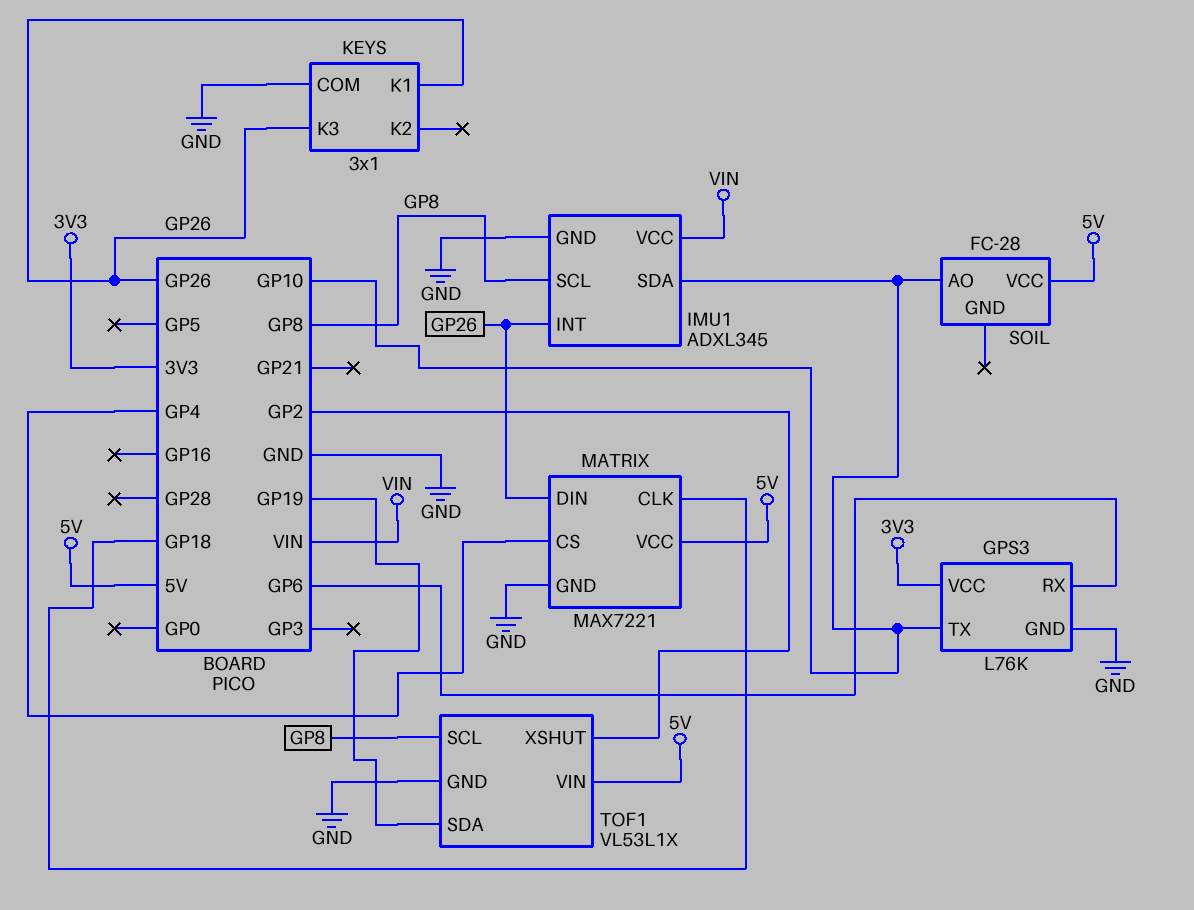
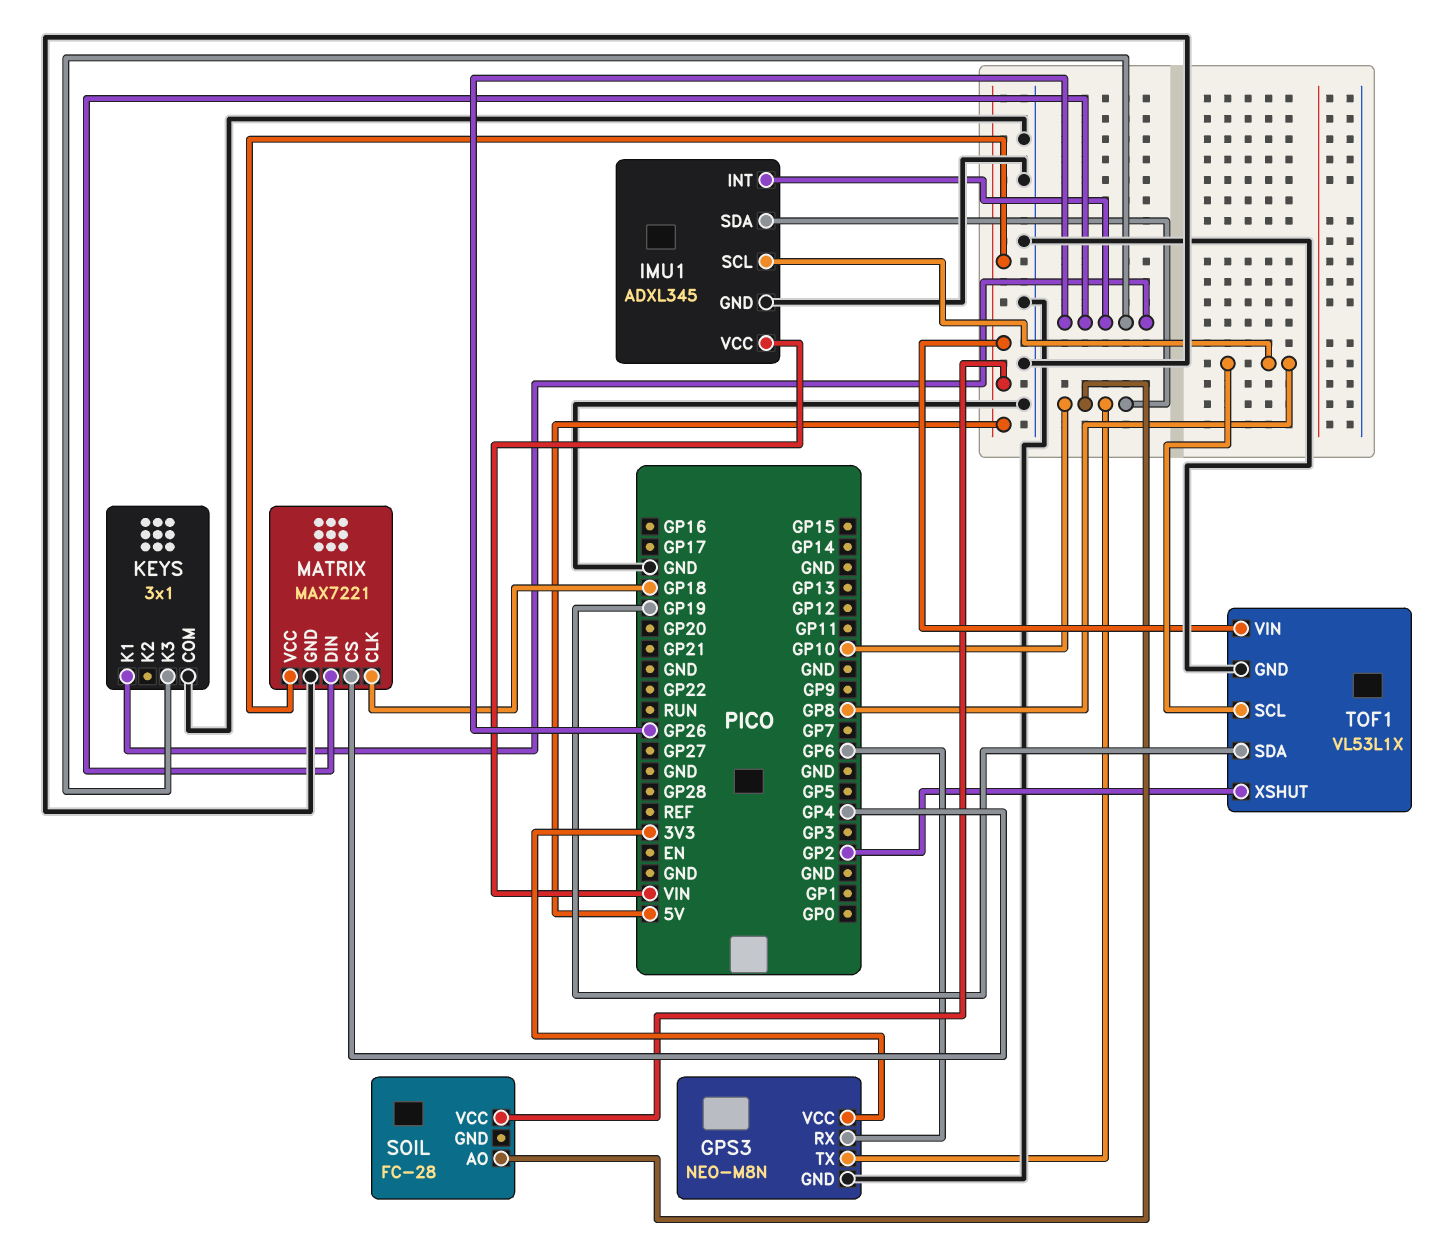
GPS3: L76K -> NEO-M8N

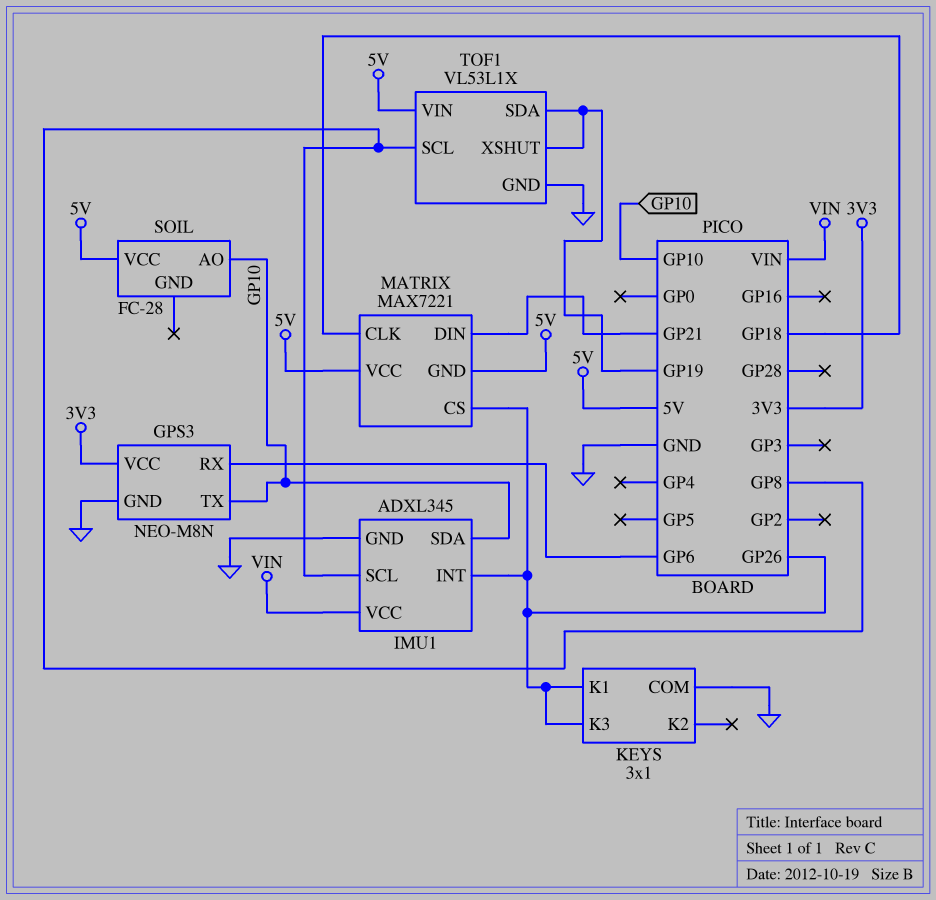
MATRIX pin CS: GP4 -> GP26
MATRIX pin DIN: GP26 -> GP21
MATRIX pin GND: GND -> 5V
TOF1 pin XSHUT: GP2 -> GP19

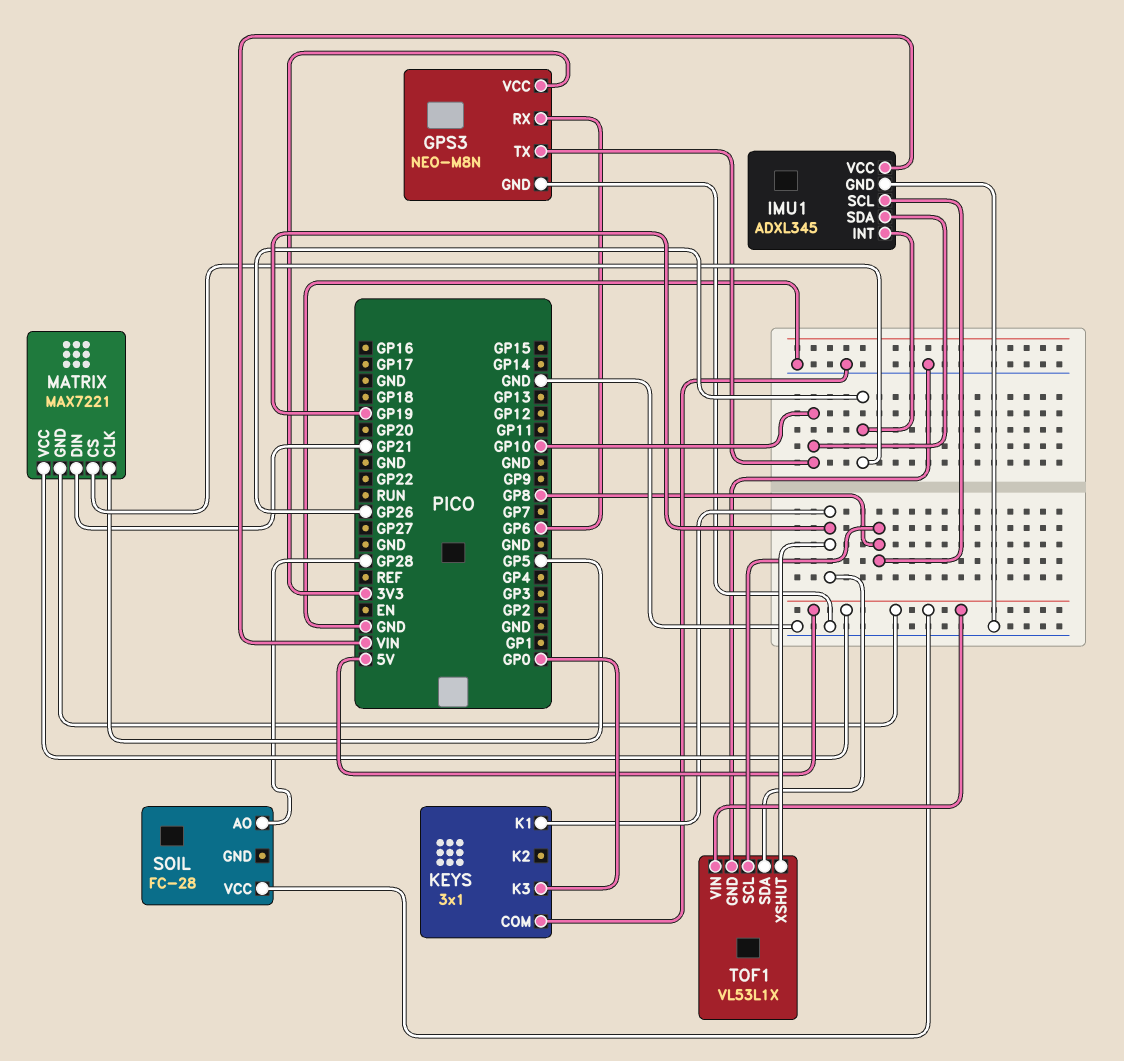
KEYS pin K1: GP26 -> GP19
KEYS pin K3: GP26 -> GP0
MATRIX pin CLK: GP18 -> GP5
SOIL pin AO: GP10 -> GP28

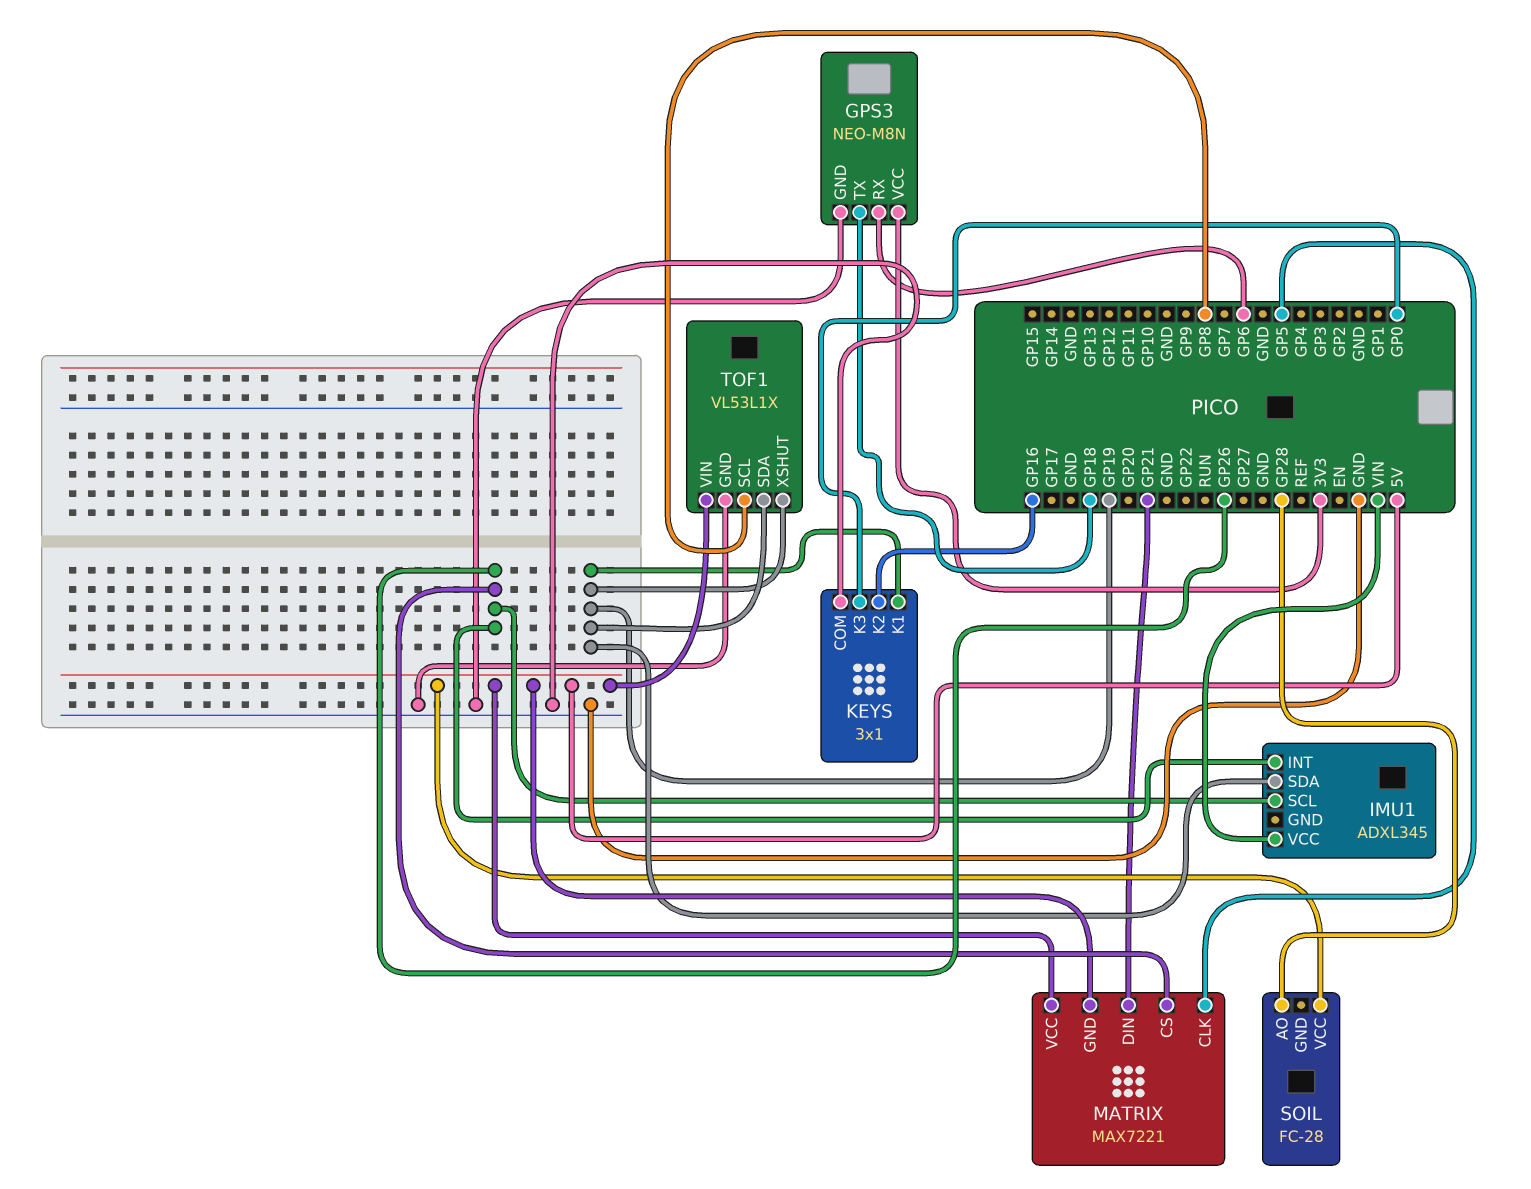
GPS3 pin TX: GP10 -> GP18
IMU1 pin GND: GND -> none
IMU1 pin SCL: GP8 -> GP26
IMU1 pin SDA: GP10 -> GP19
KEYS pin K2: none -> GP16

